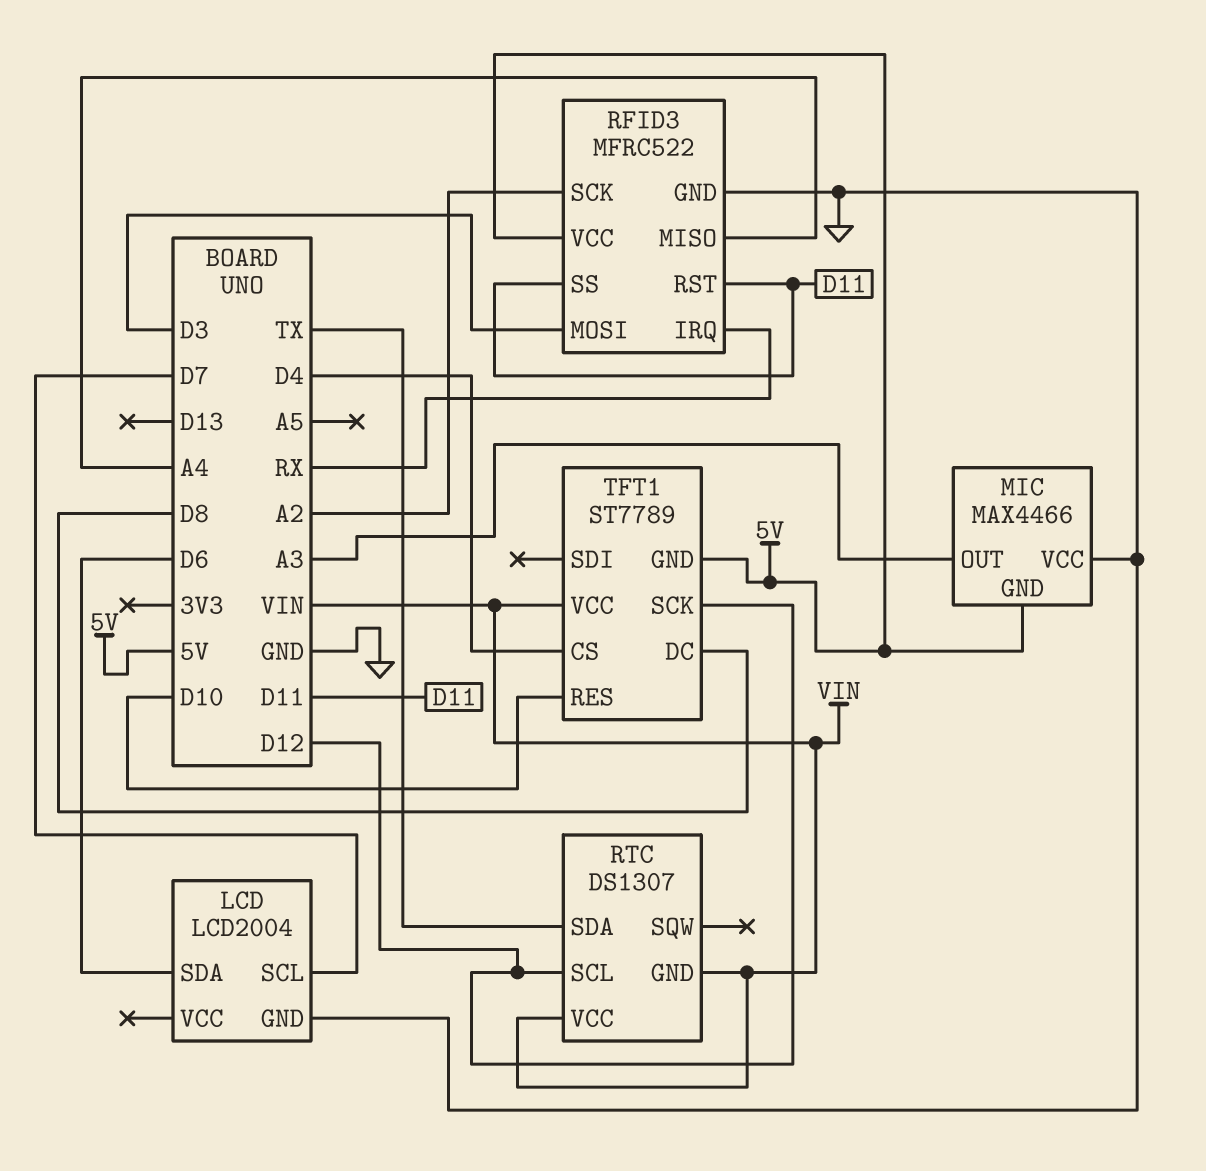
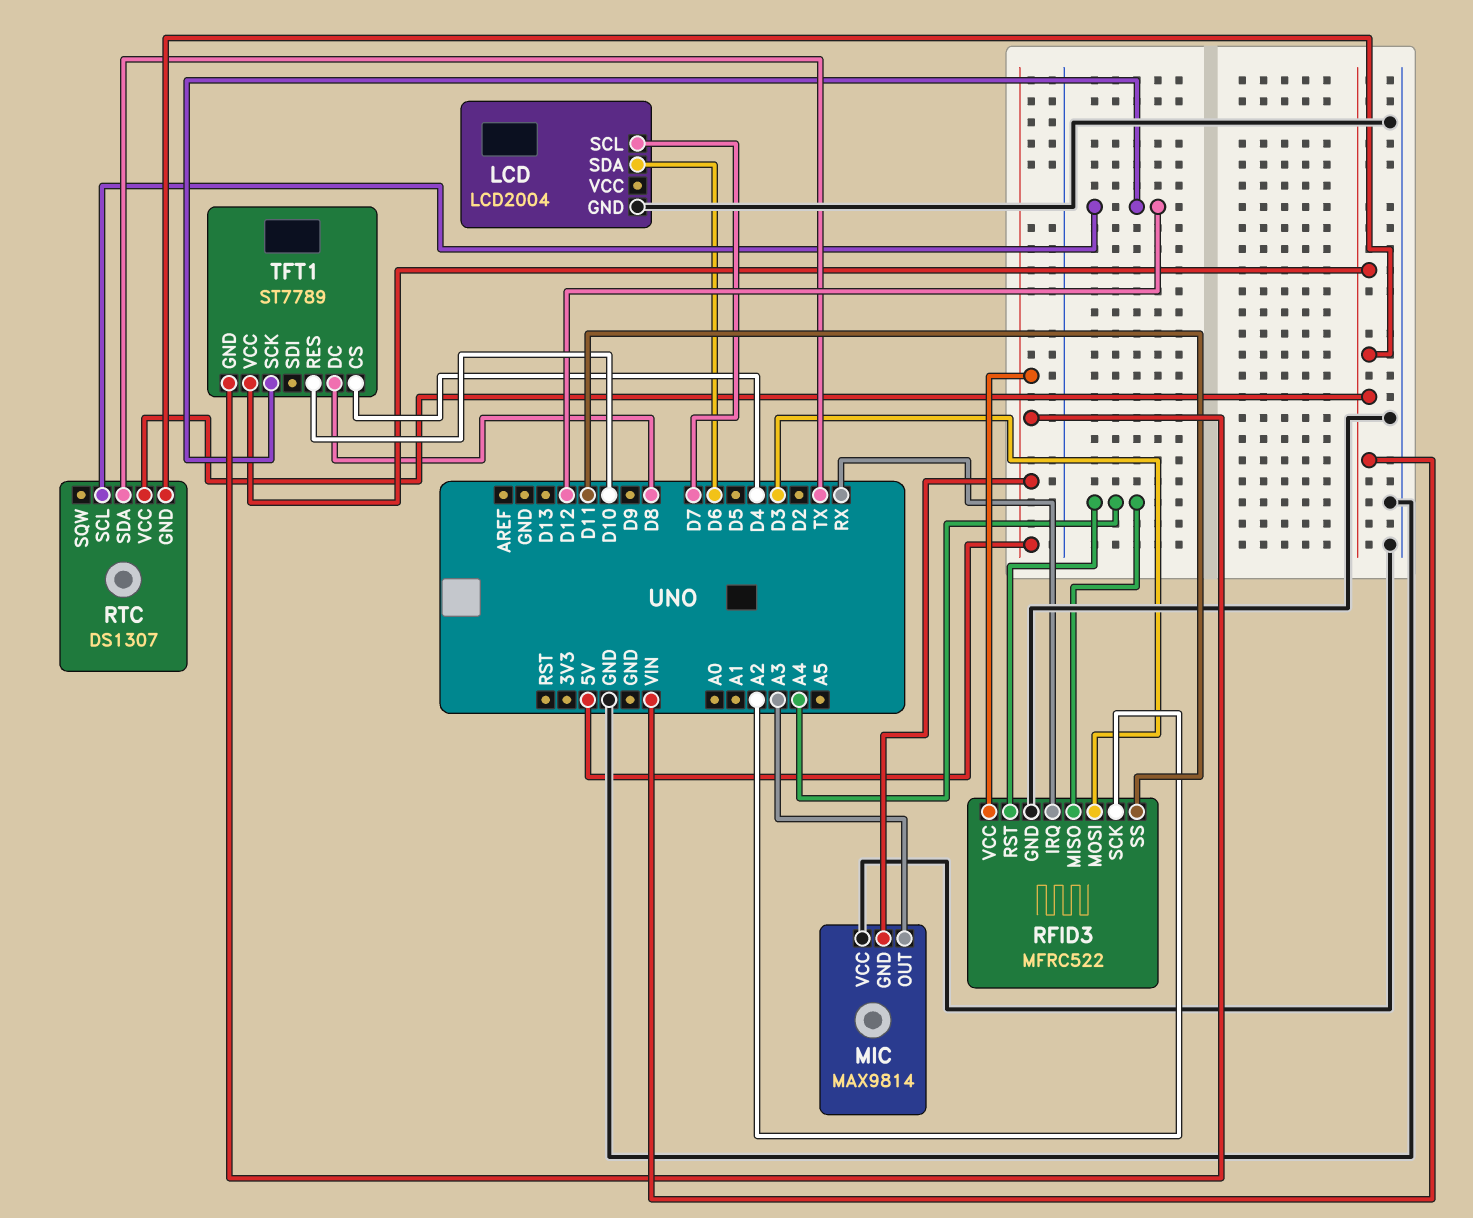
MIC: MAX4466 -> MAX9814
RFID3 pin RST: D11 -> A4

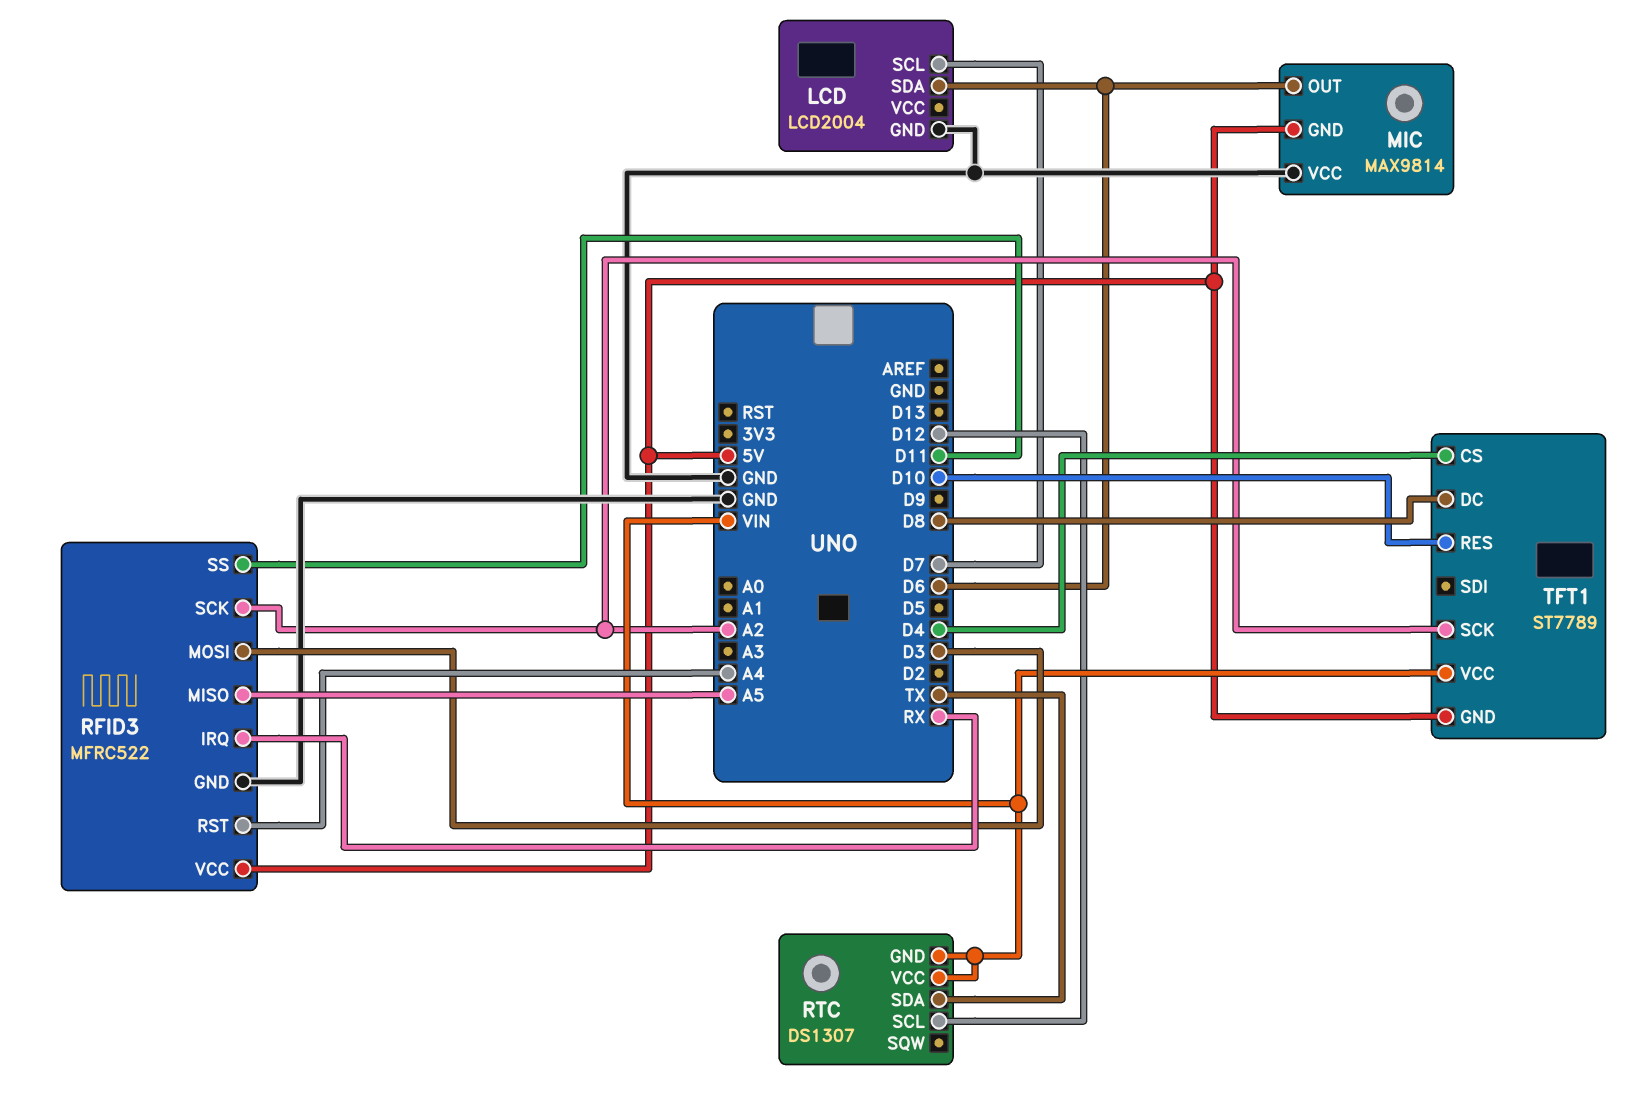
MIC pin OUT: A3 -> D6
RFID3 pin MISO: A4 -> A5
TFT1 pin SCK: D12 -> A2

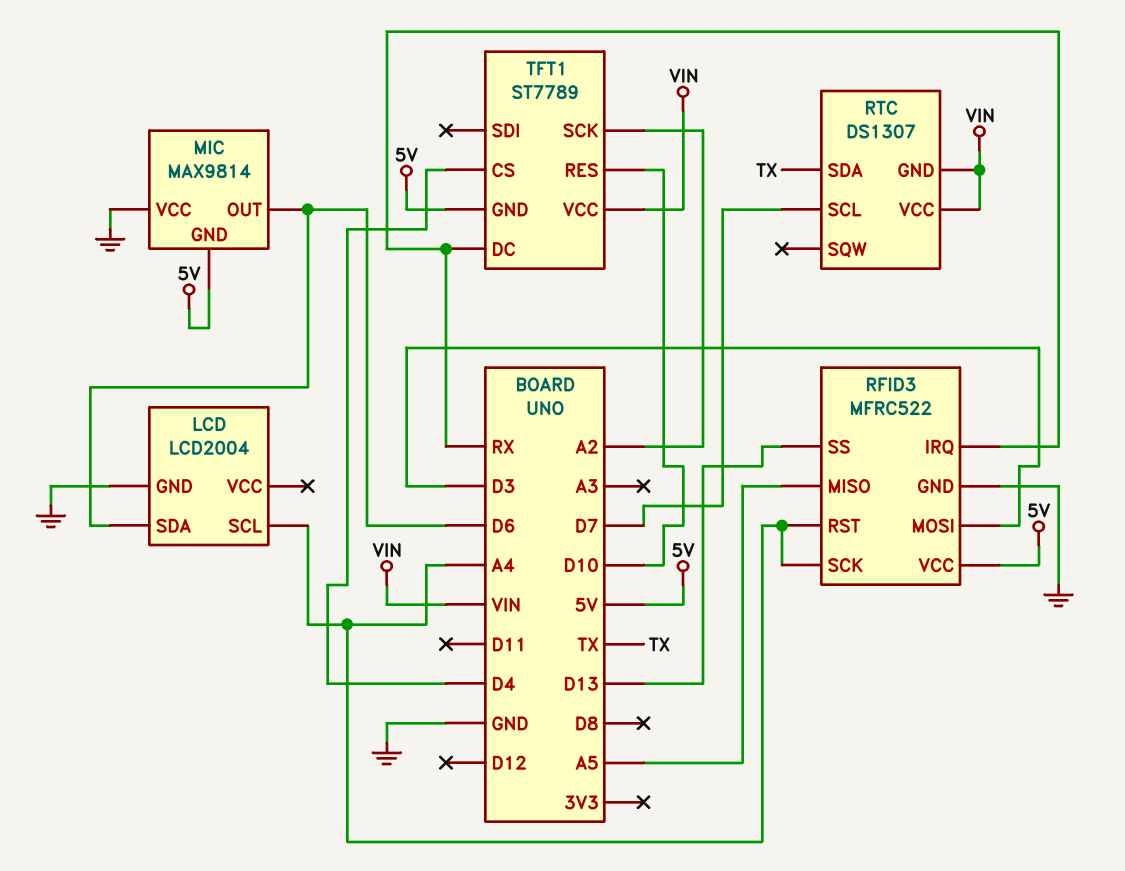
LCD pin SCL: D7 -> A4
RFID3 pin SCK: A2 -> A4
RFID3 pin SS: D11 -> D13
RTC pin SCL: D12 -> D7
TFT1 pin DC: D8 -> RX

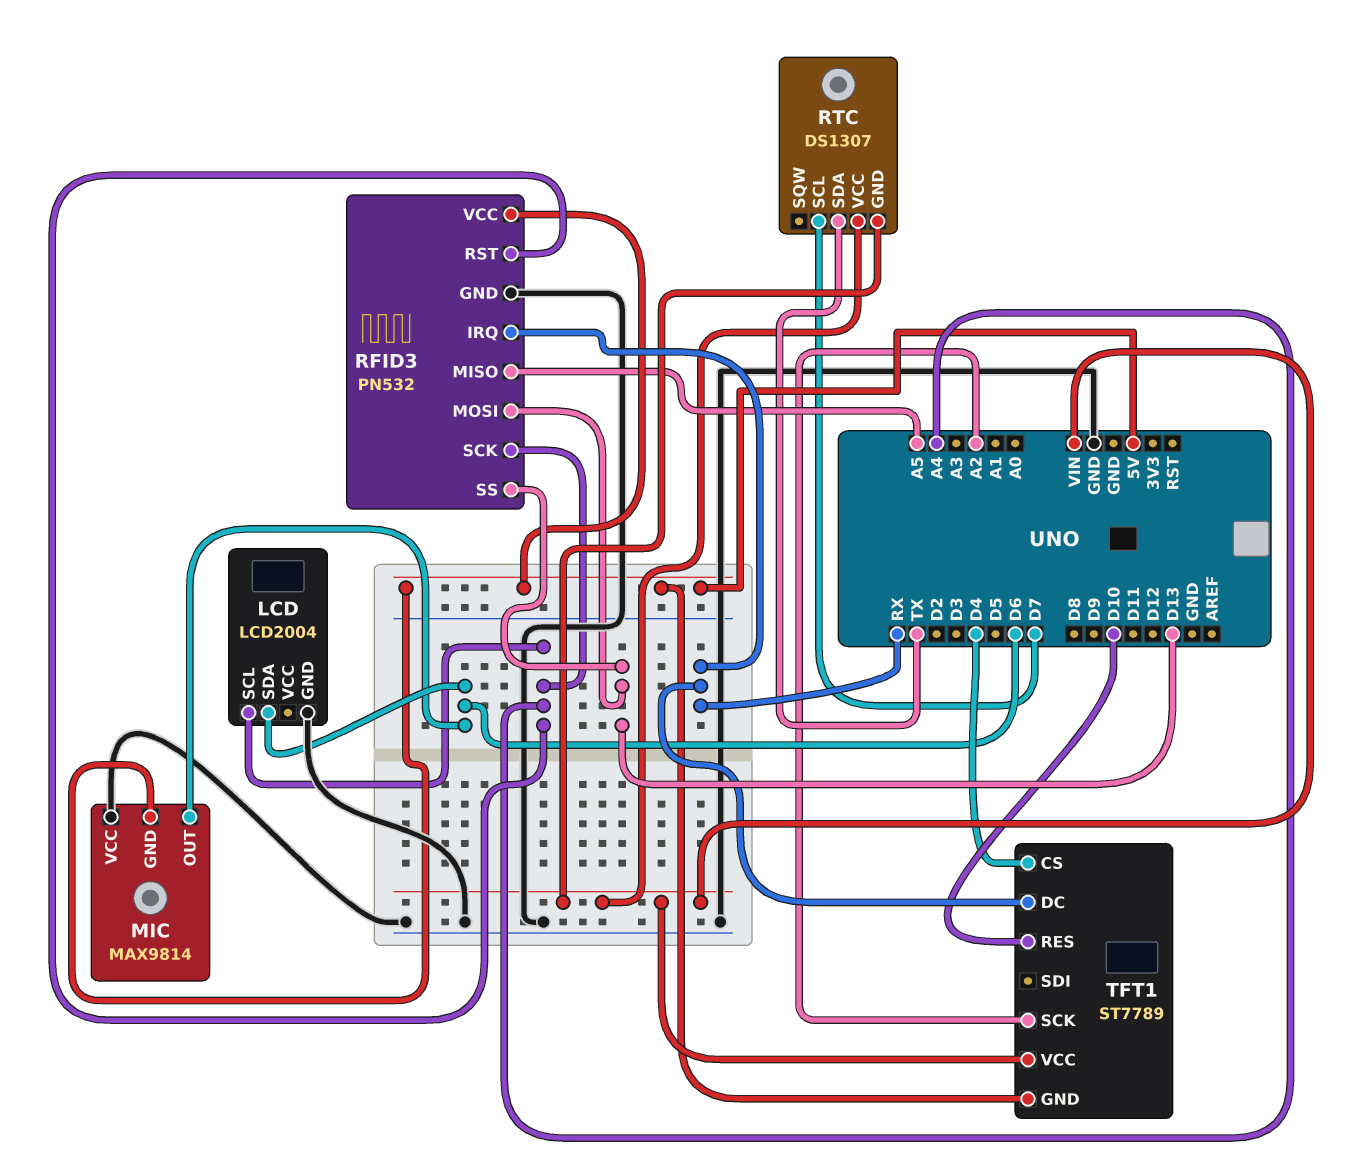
RFID3: MFRC522 -> PN532
RFID3 pin MOSI: D3 -> D13

